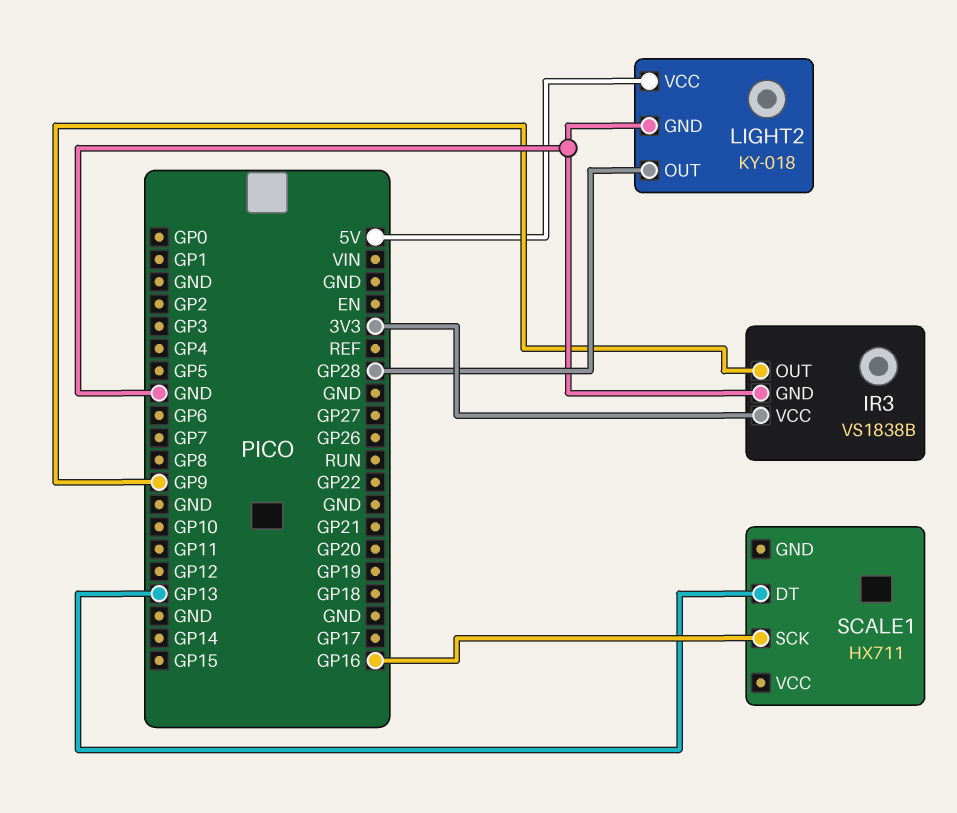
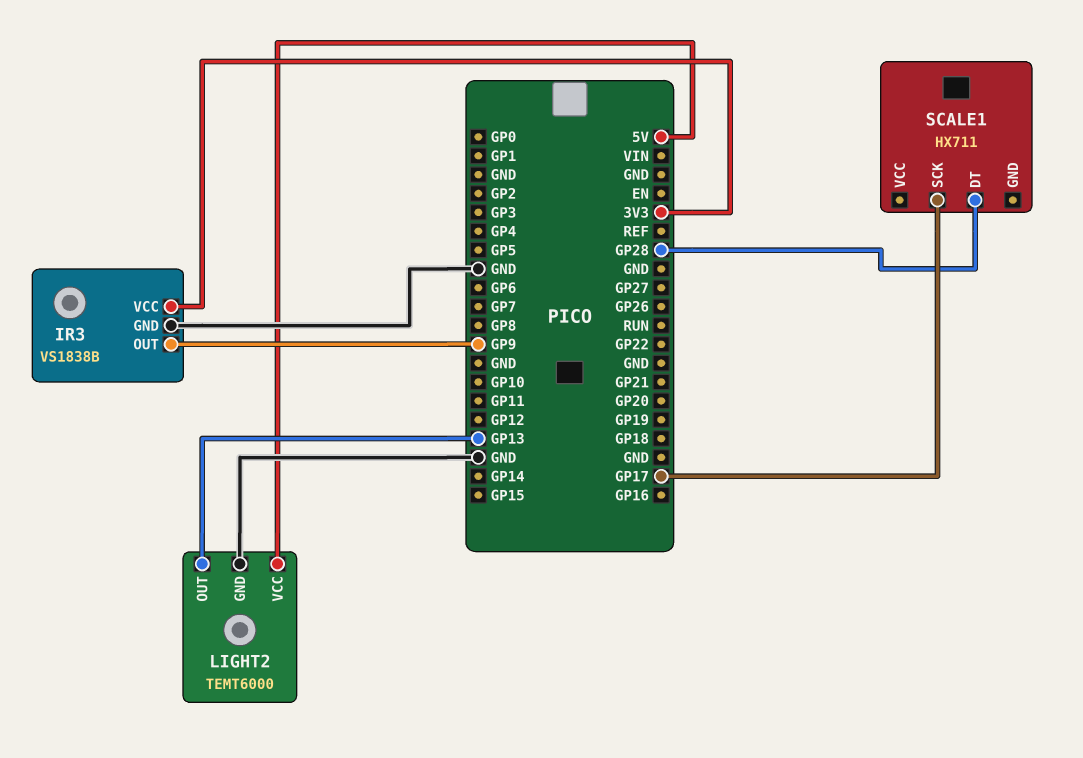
LIGHT2: KY-018 -> TEMT6000
LIGHT2 pin OUT: GP28 -> GP13
SCALE1 pin DT: GP13 -> GP28
SCALE1 pin SCK: GP16 -> GP17

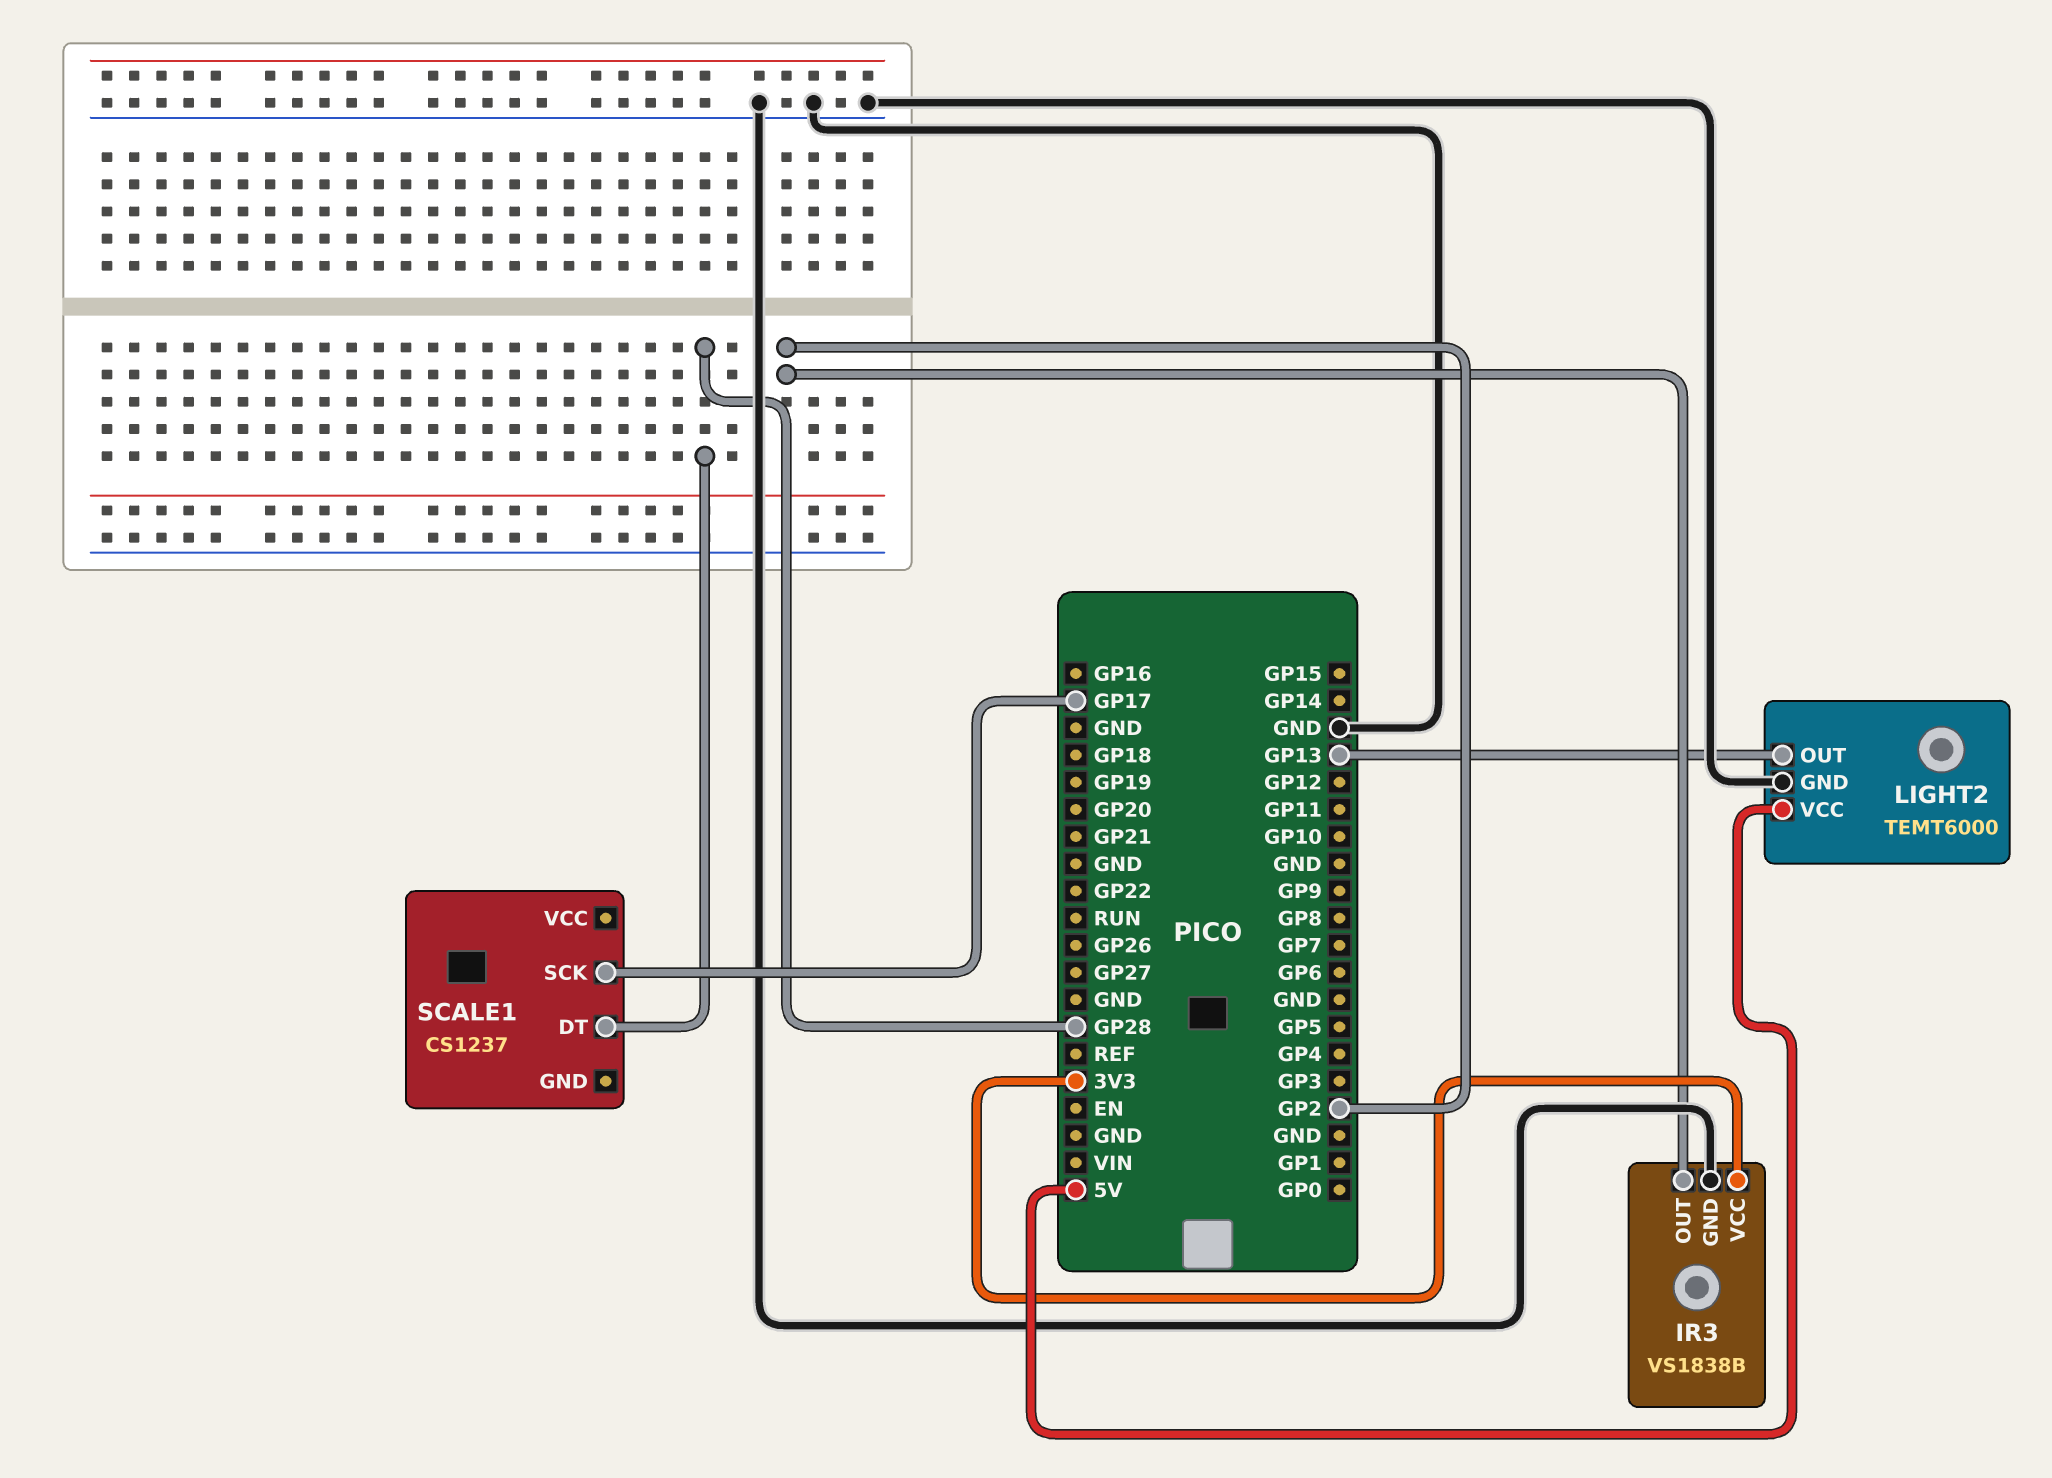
IR3 pin OUT: GP9 -> GP2
SCALE1: HX711 -> CS1237

